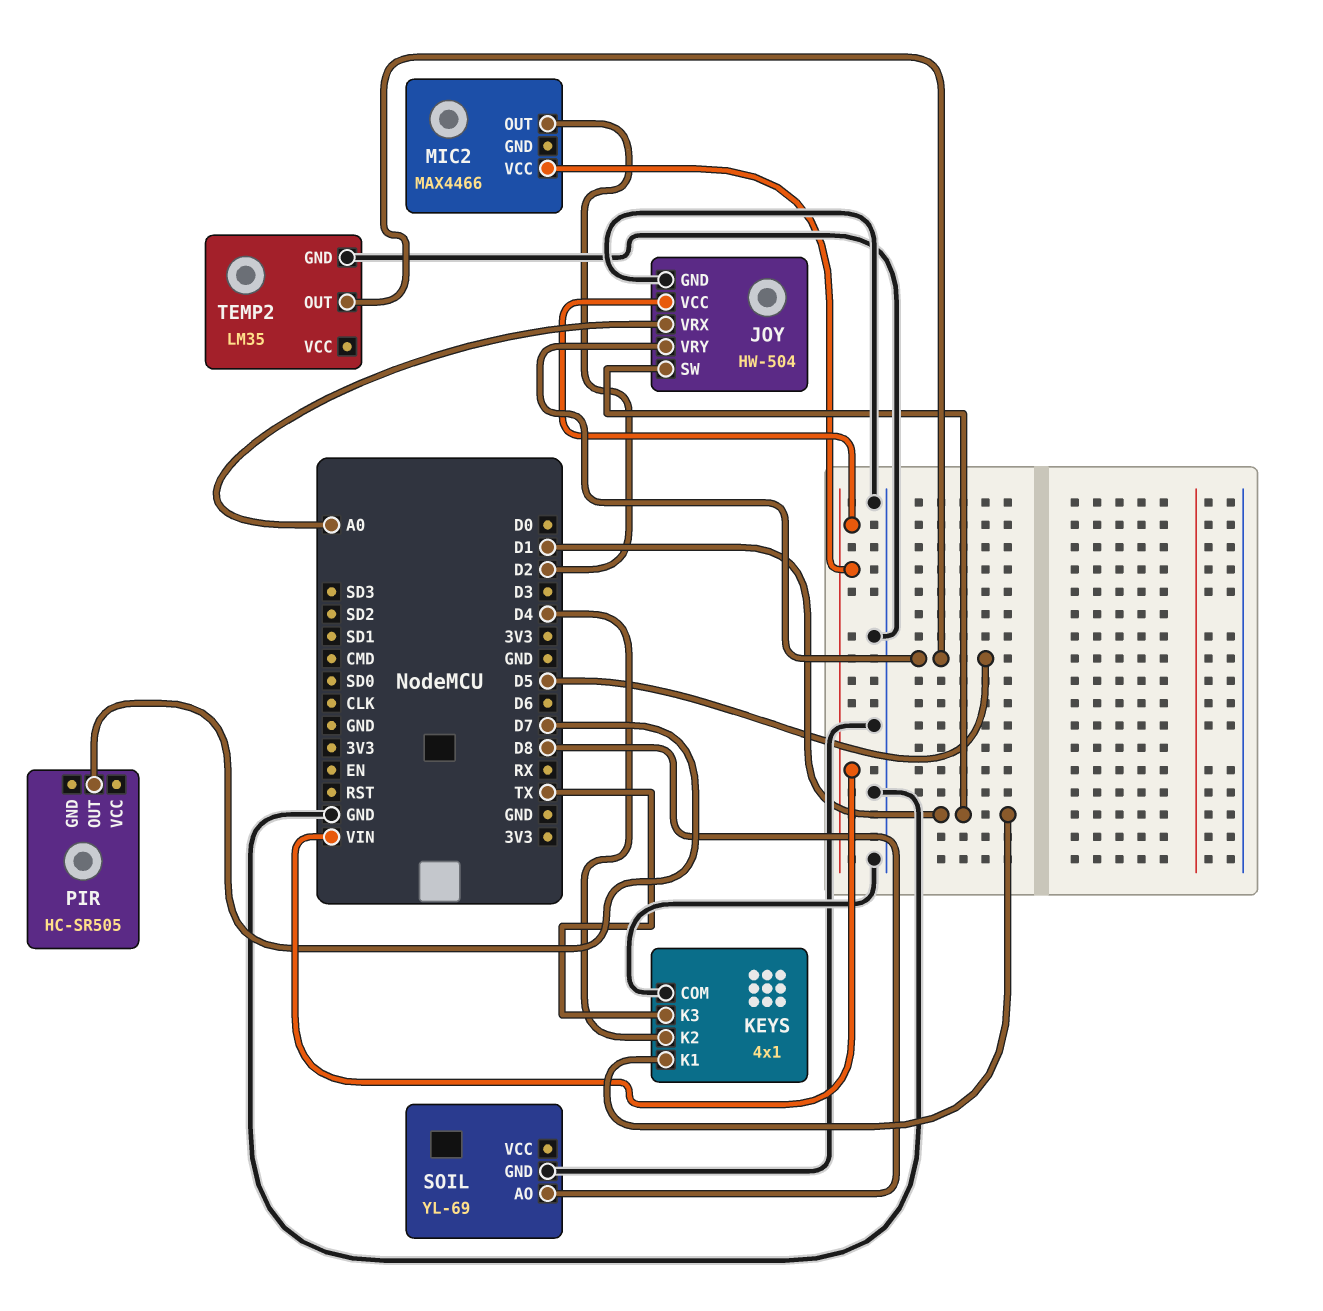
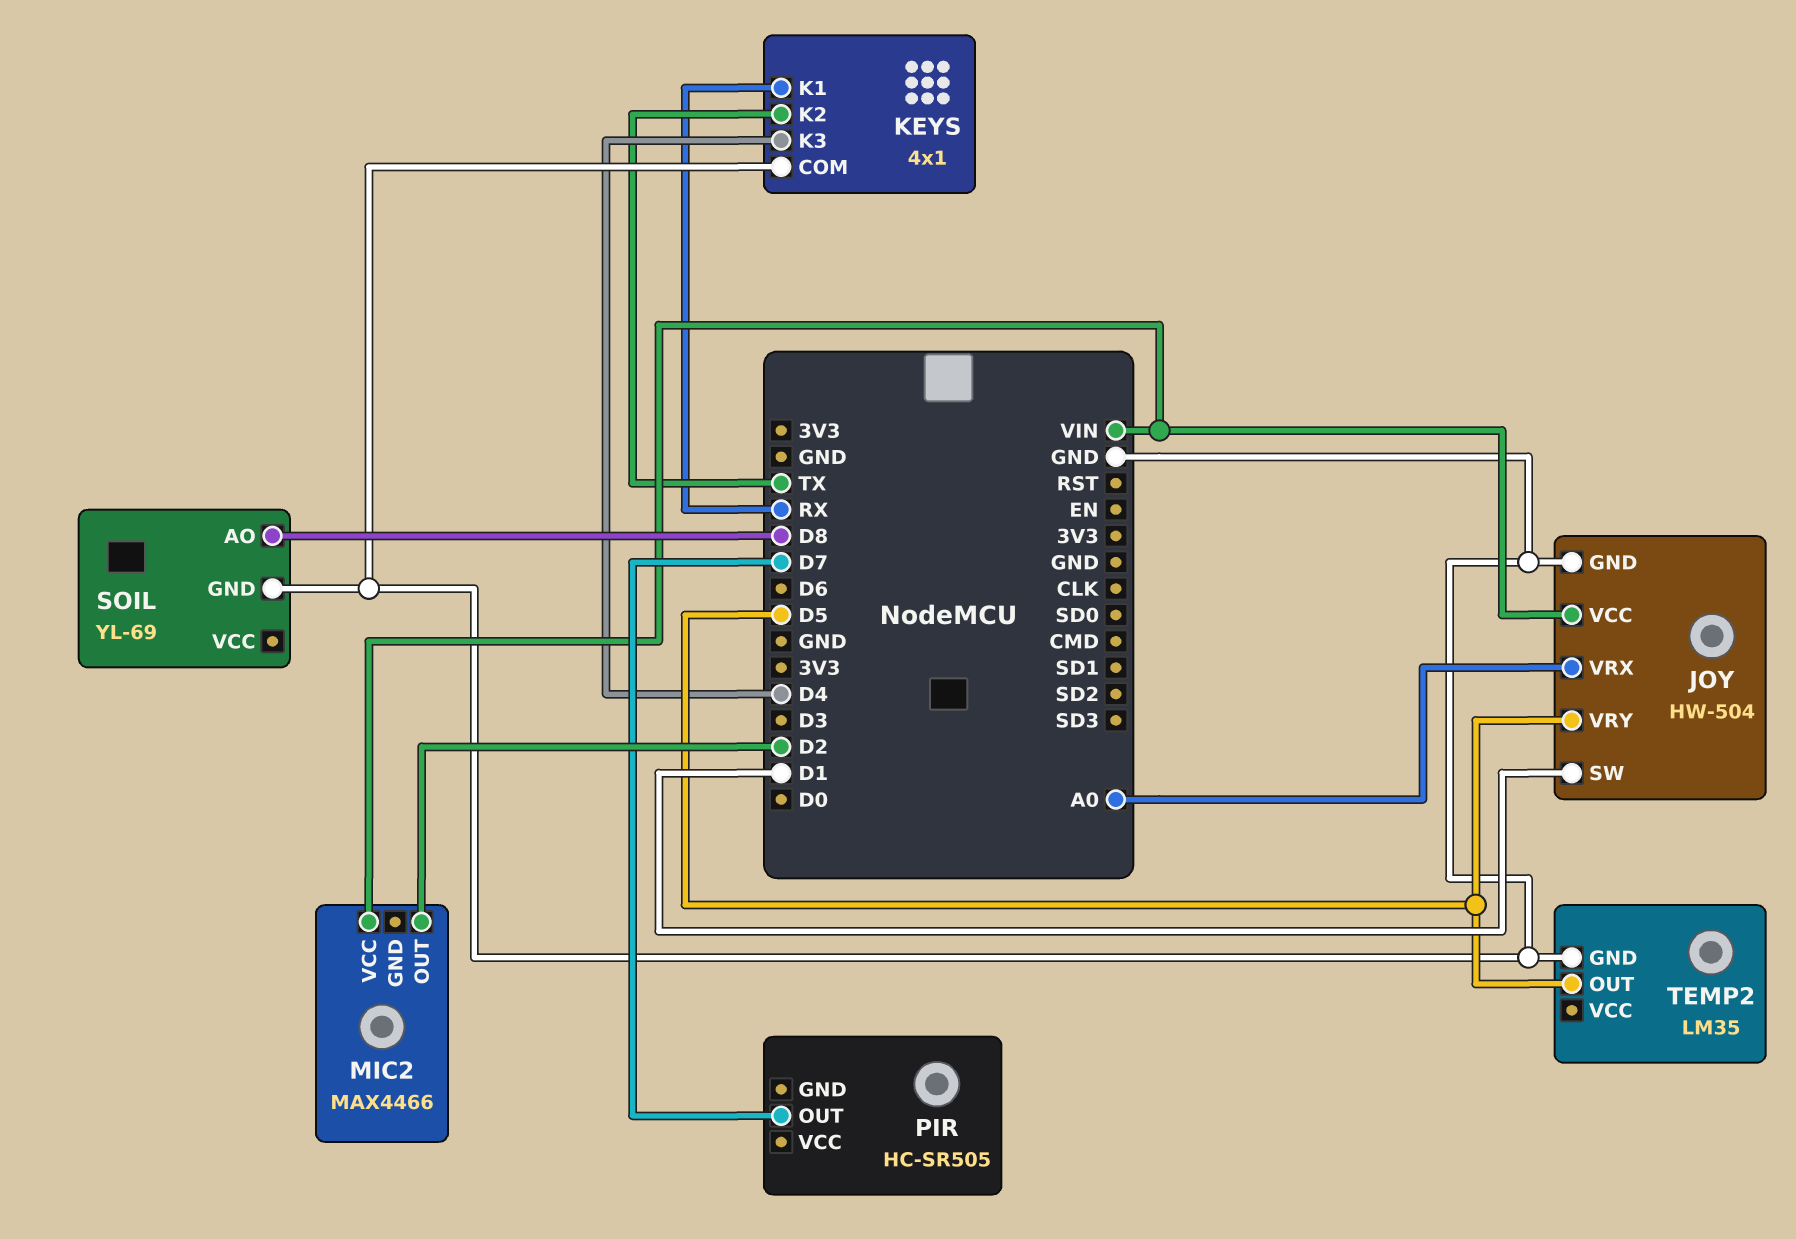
KEYS pin K1: D1 -> RX
KEYS pin K2: D4 -> TX
KEYS pin K3: TX -> D4

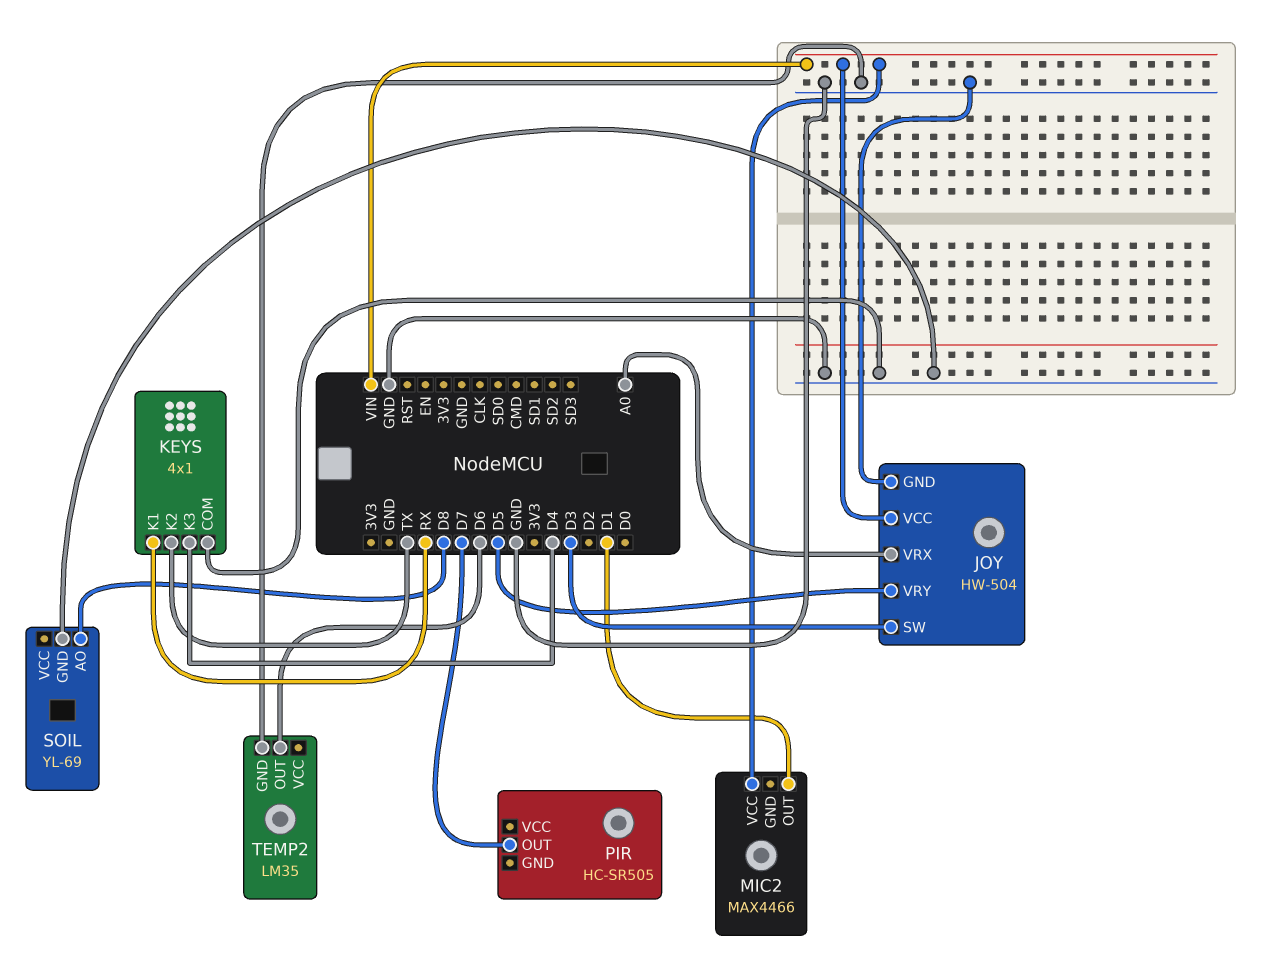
JOY pin SW: D1 -> D3
MIC2 pin OUT: D2 -> D1
TEMP2 pin OUT: D5 -> D6

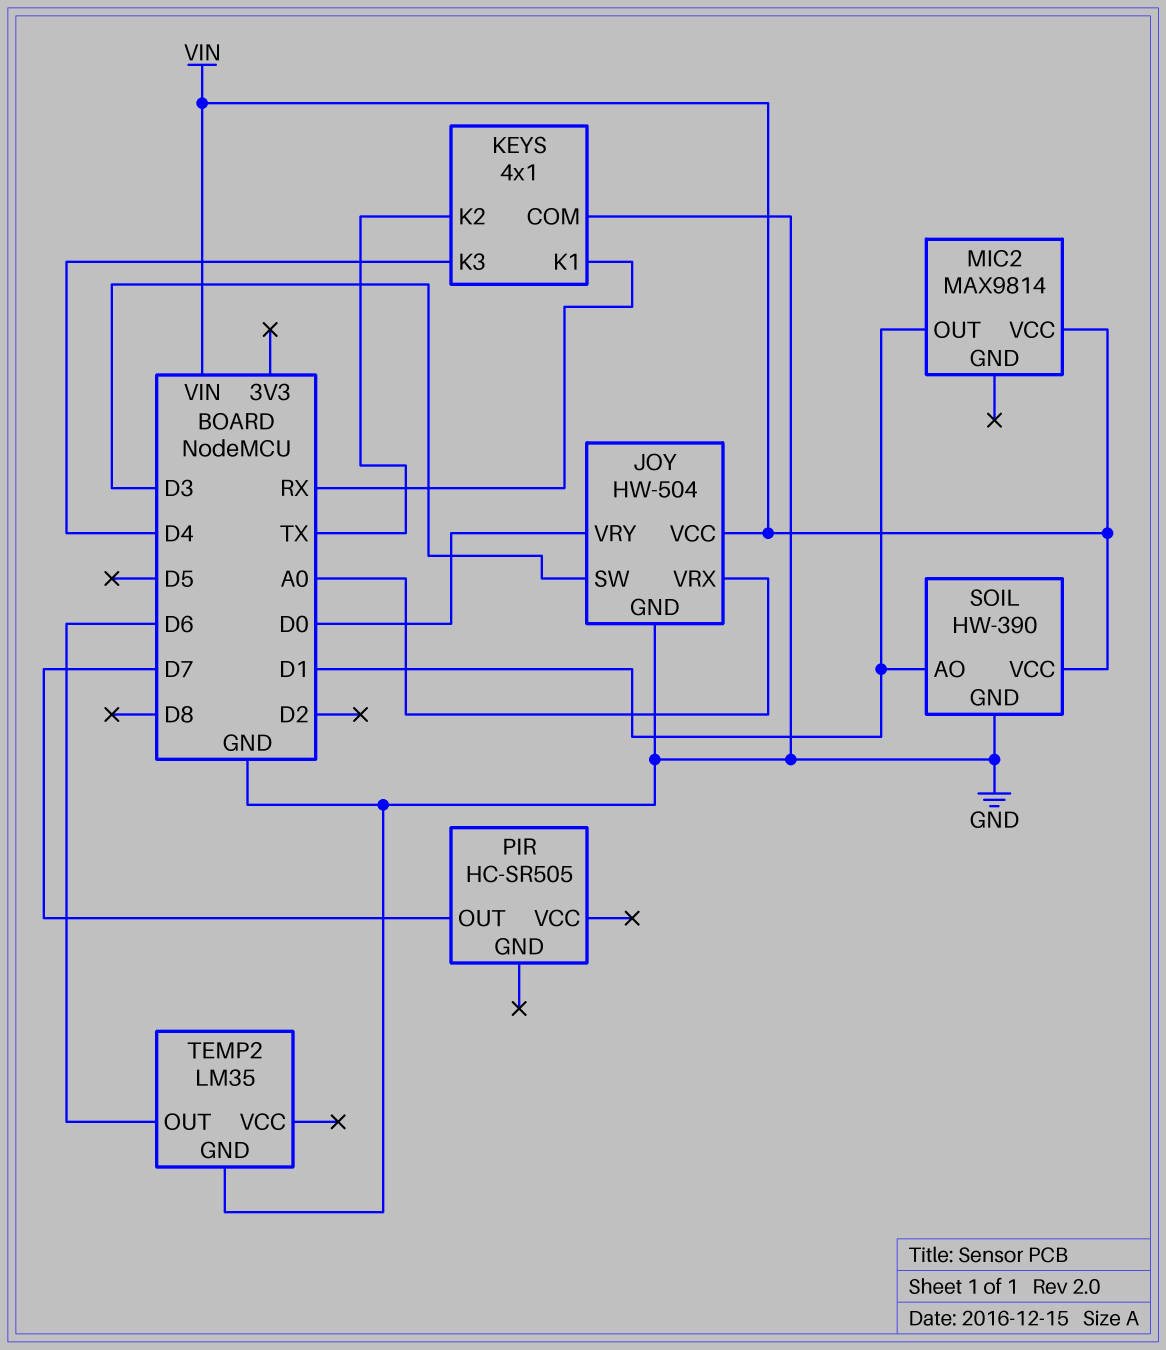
JOY pin VRY: D5 -> D0
MIC2: MAX4466 -> MAX9814
SOIL: YL-69 -> HW-390
SOIL pin AO: D8 -> D1
SOIL pin VCC: none -> VIN

